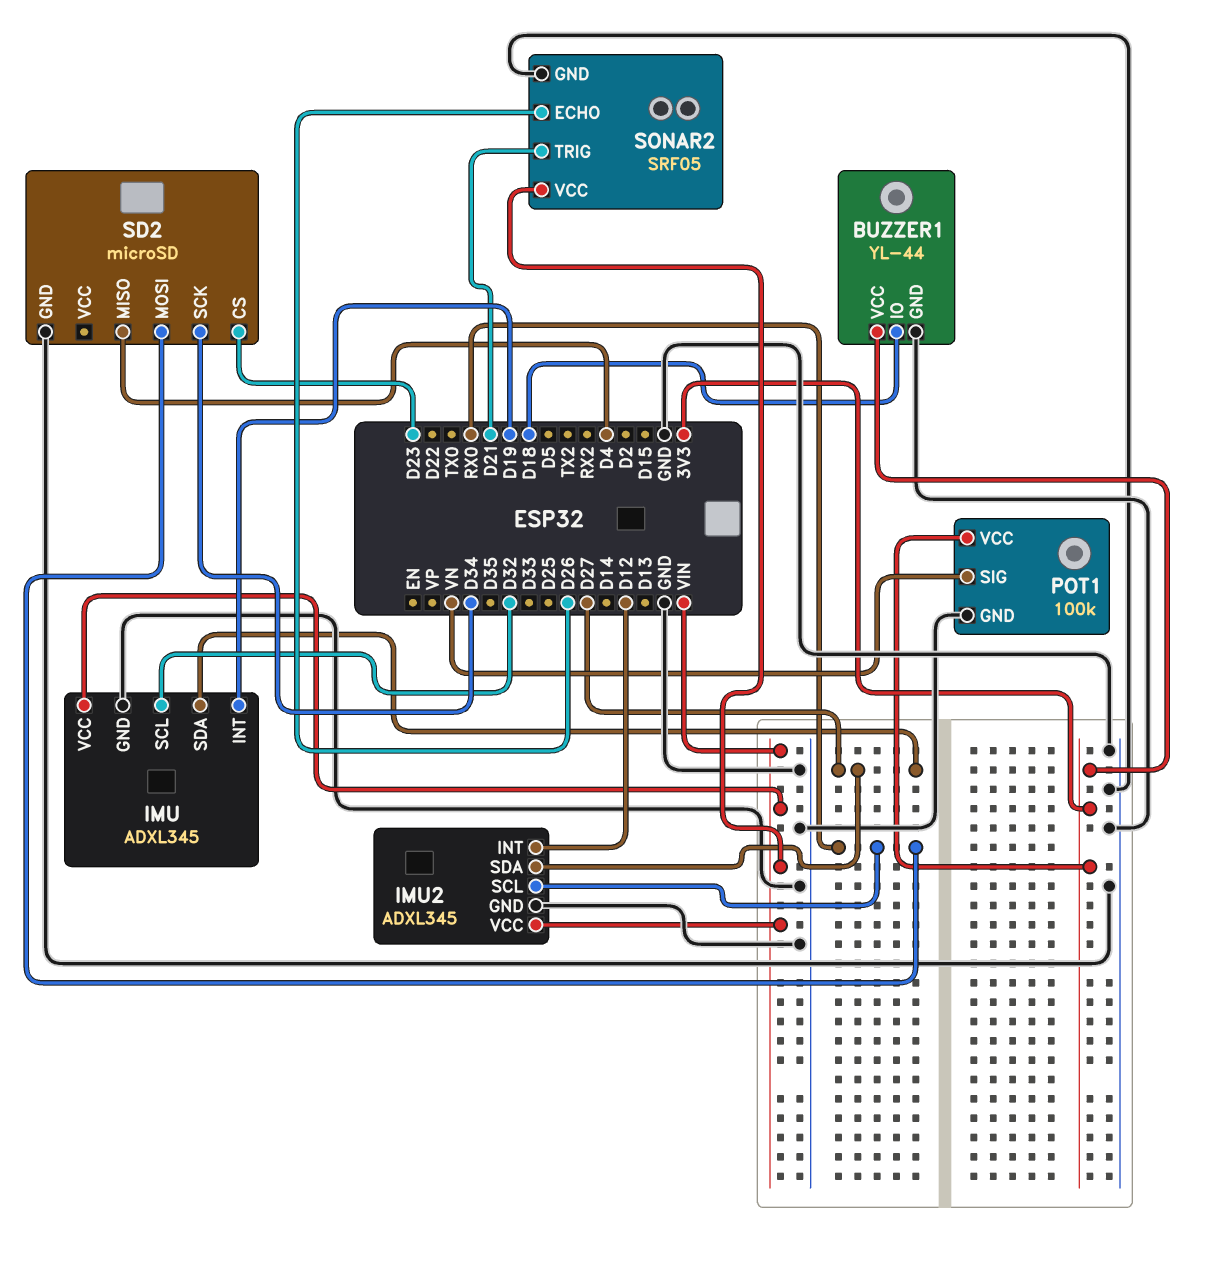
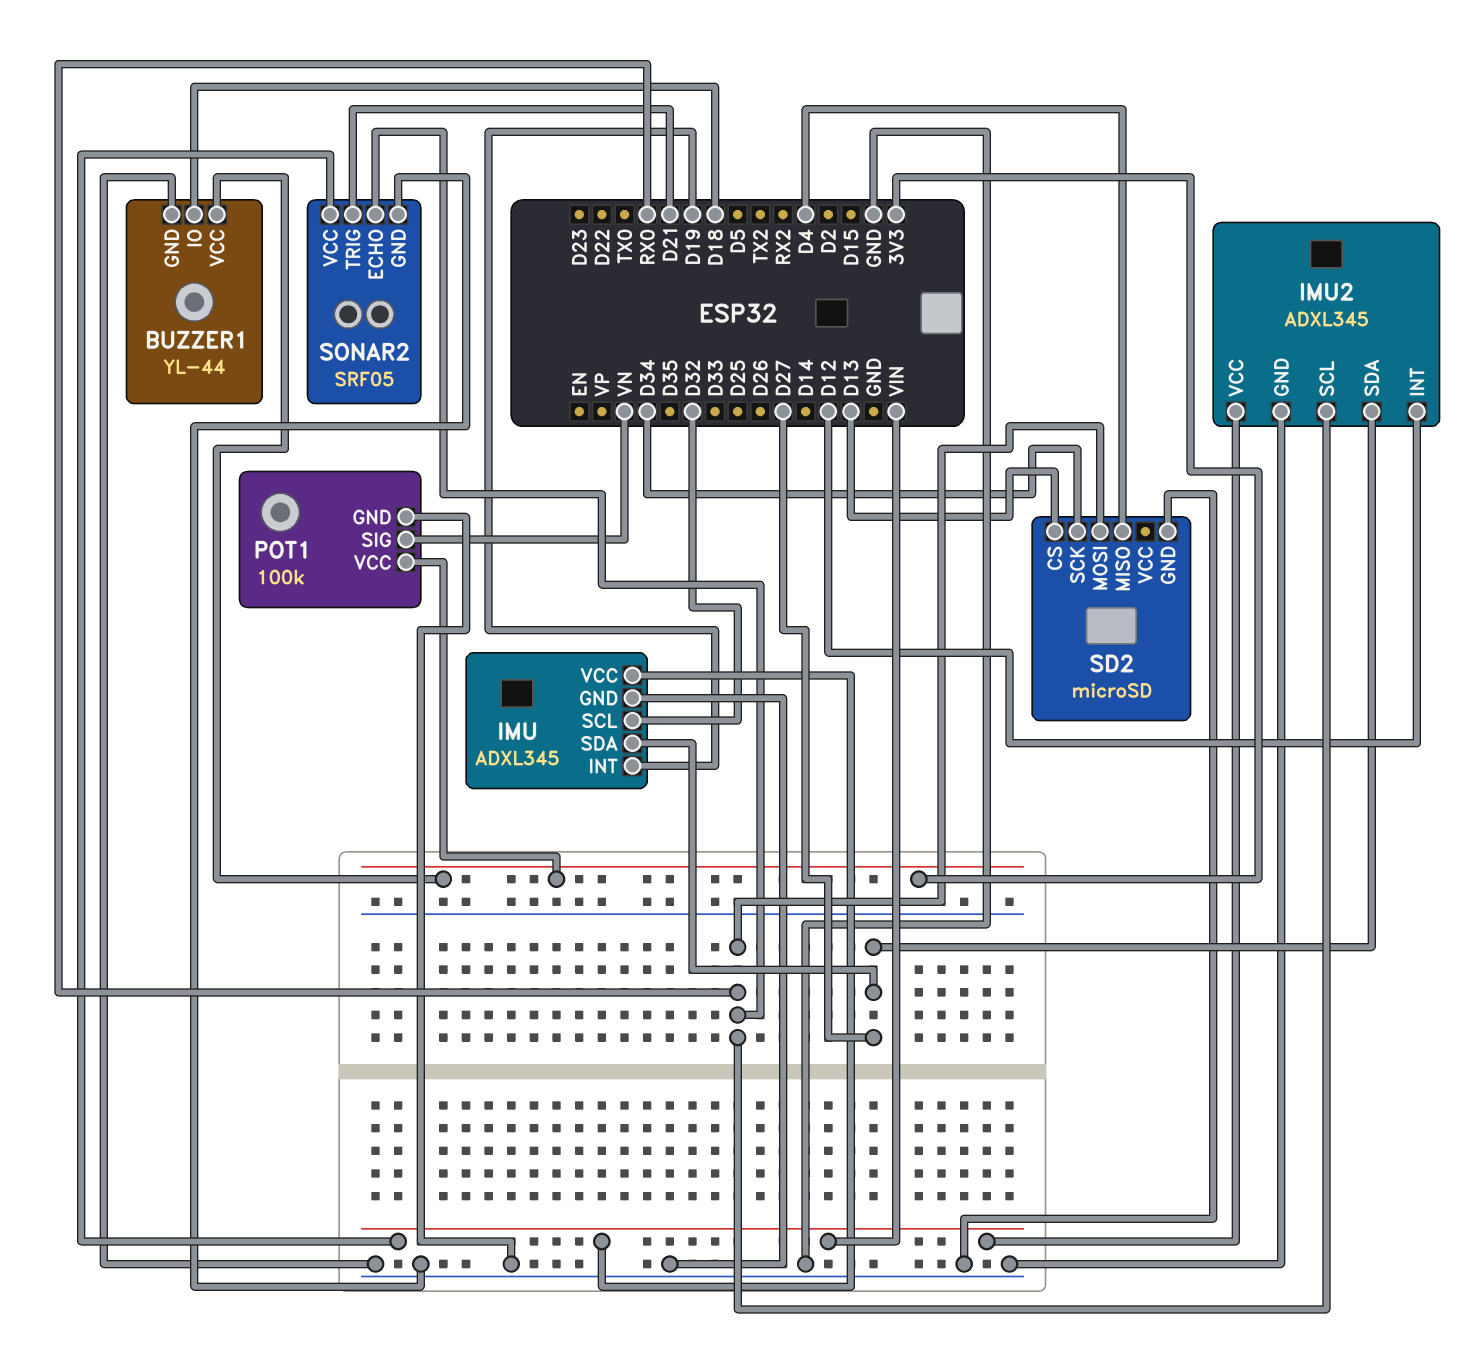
SD2 pin CS: D23 -> D13
SONAR2 pin ECHO: D26 -> RX0

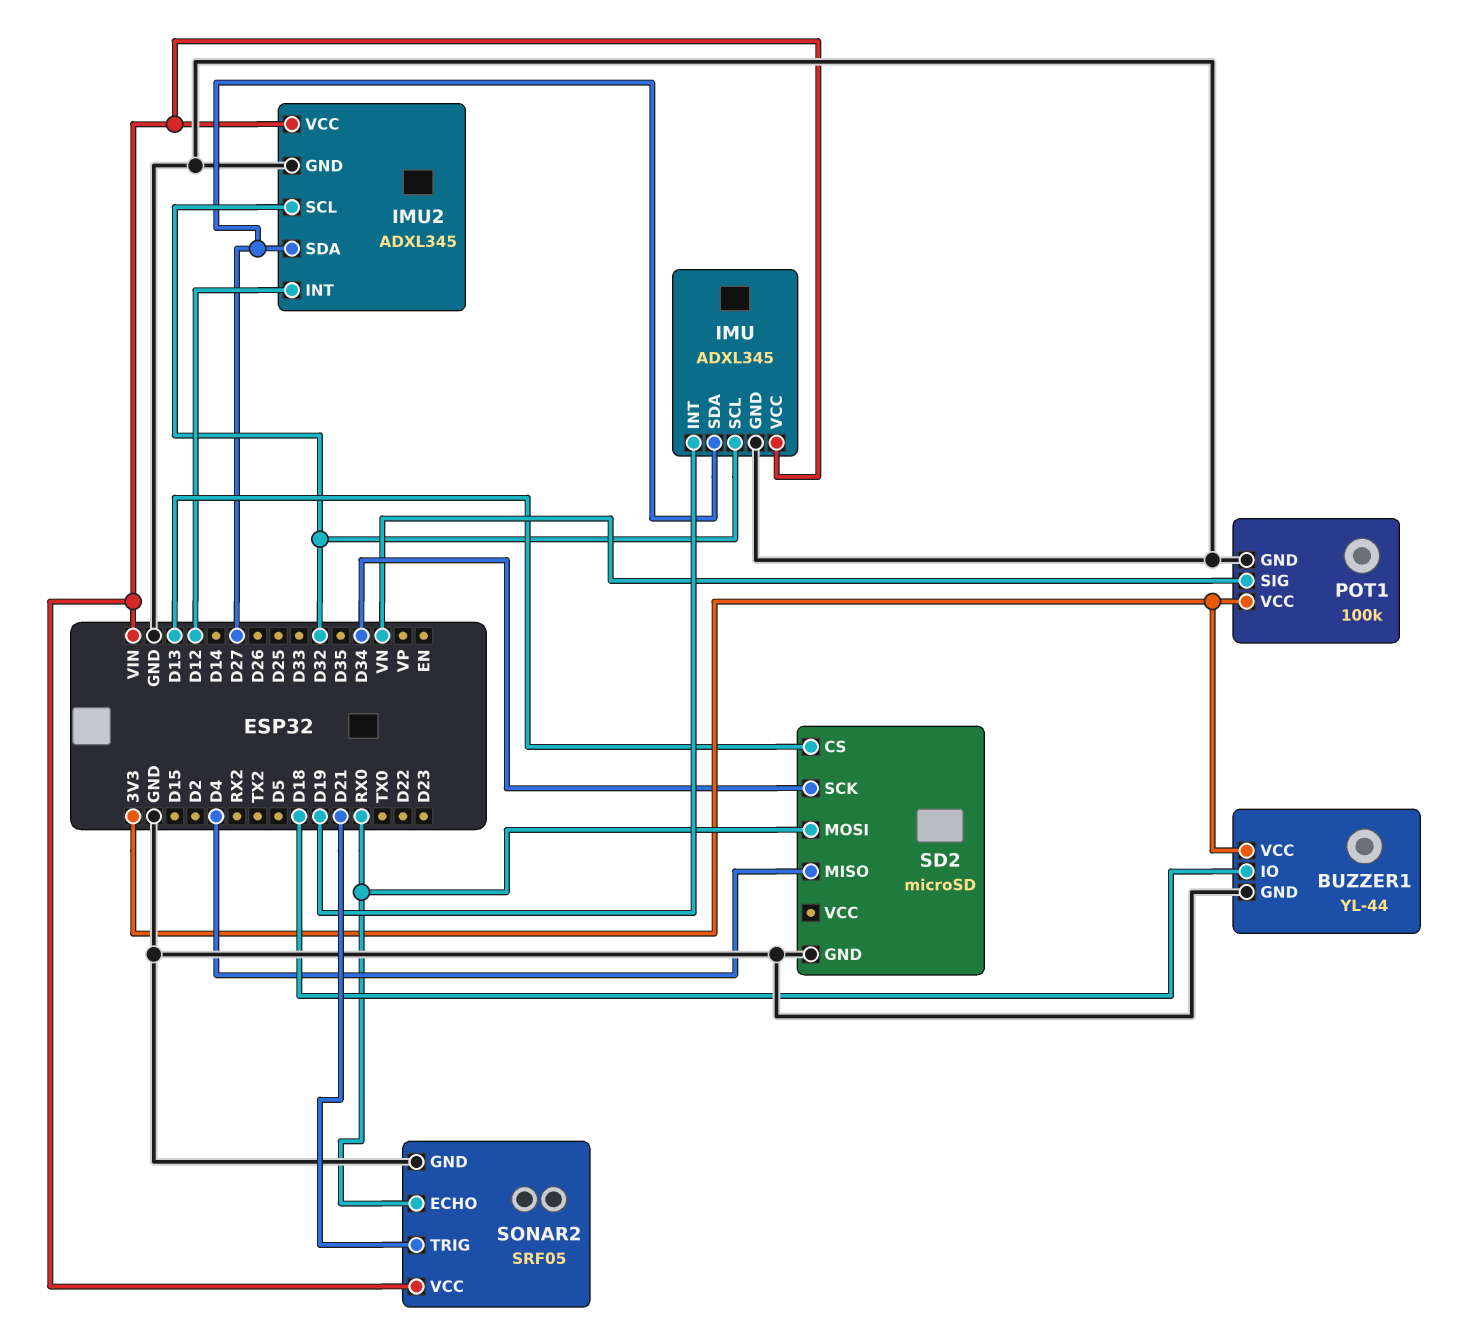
IMU2 pin SCL: RX0 -> D32

